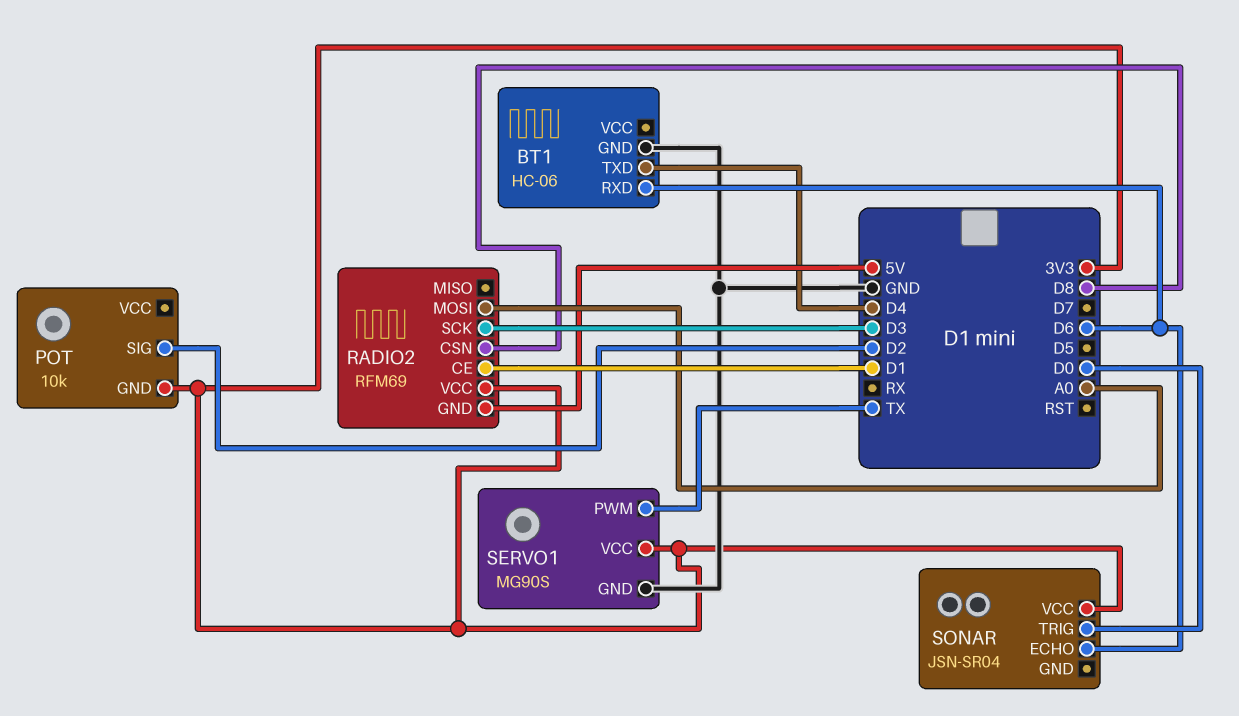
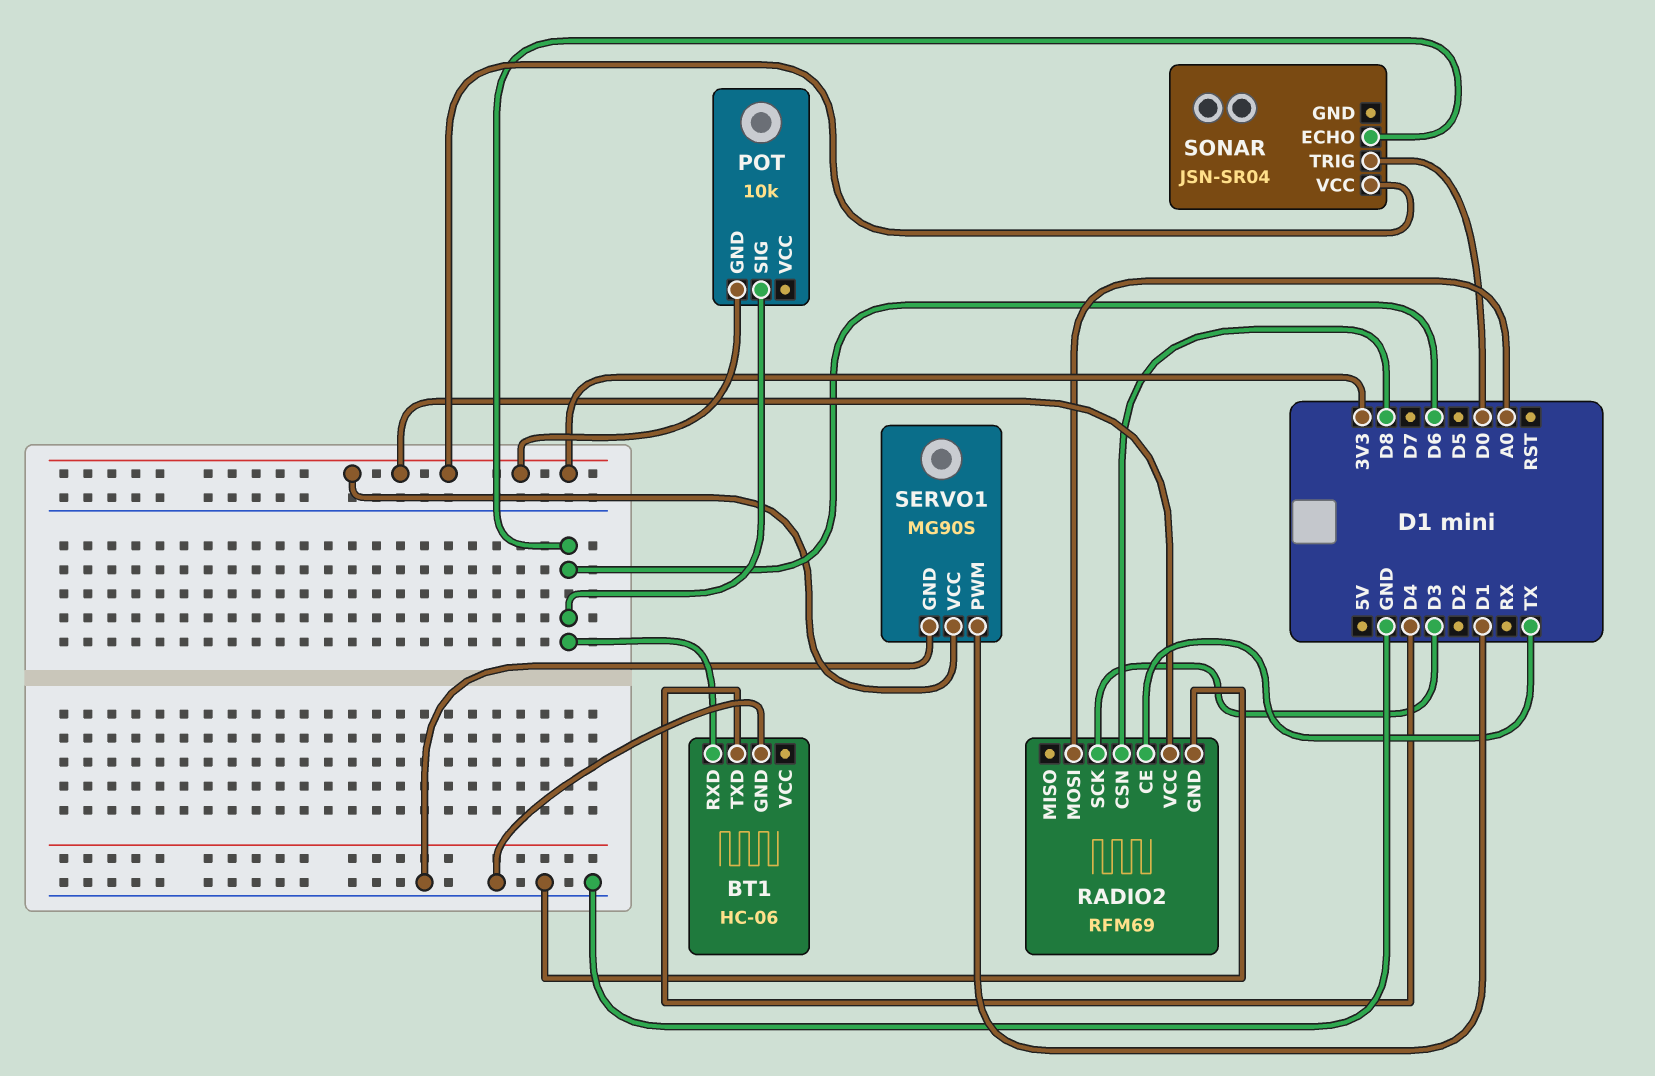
POT pin SIG: D2 -> D6
RADIO2 pin CE: D1 -> TX
RADIO2 pin GND: 5V -> GND
SERVO1 pin PWM: TX -> D1

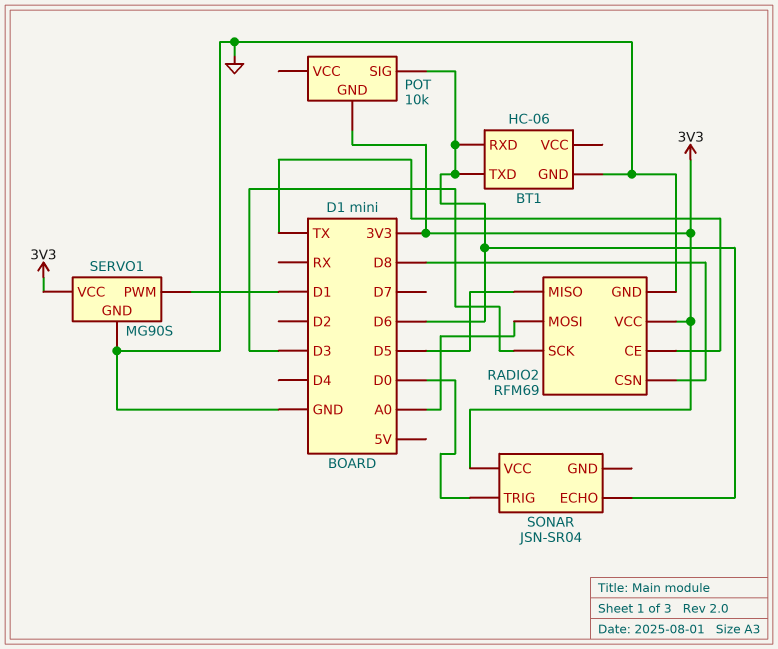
BT1 pin TXD: D4 -> D6
RADIO2 pin MISO: none -> D5

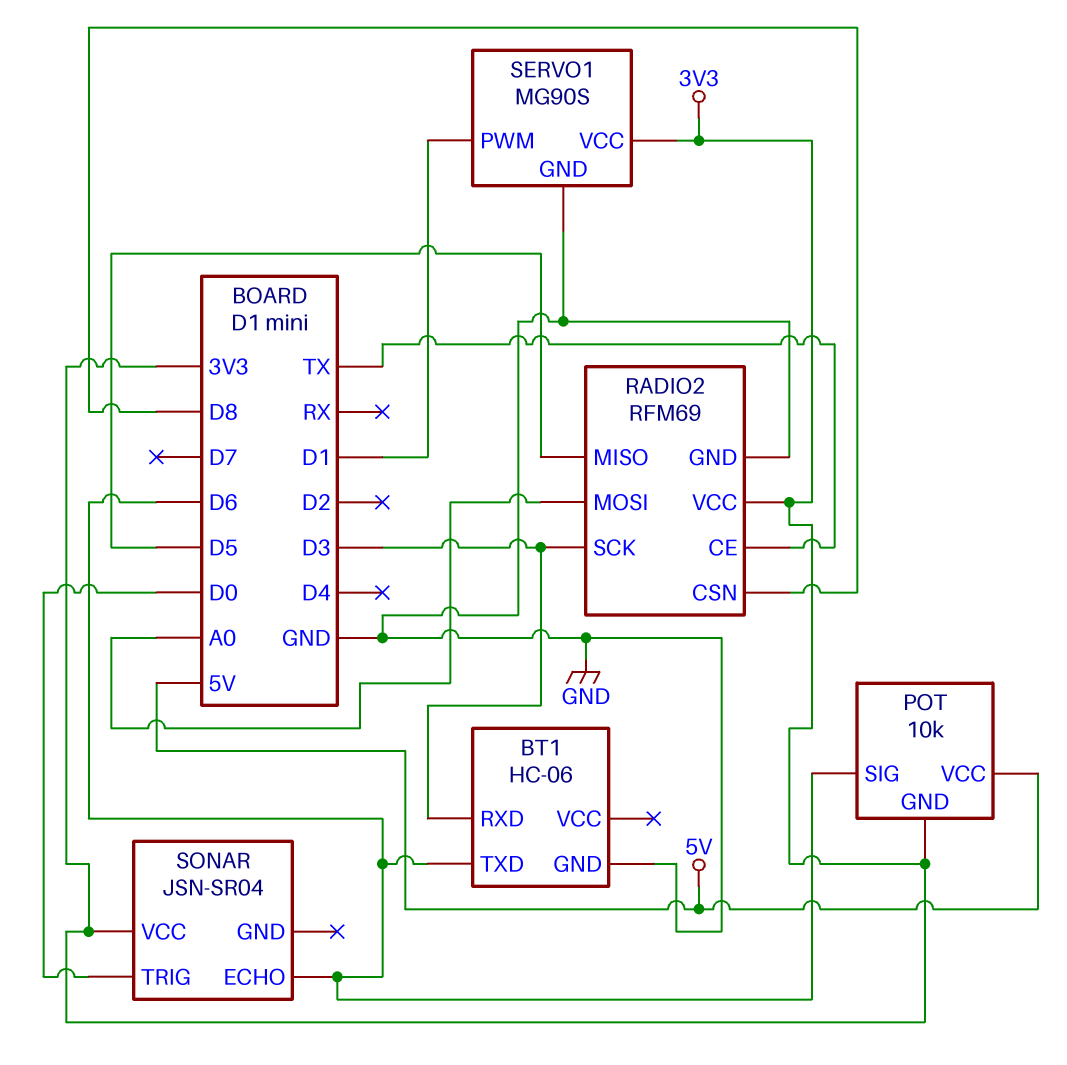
BT1 pin RXD: D6 -> D3
POT pin VCC: none -> 5V

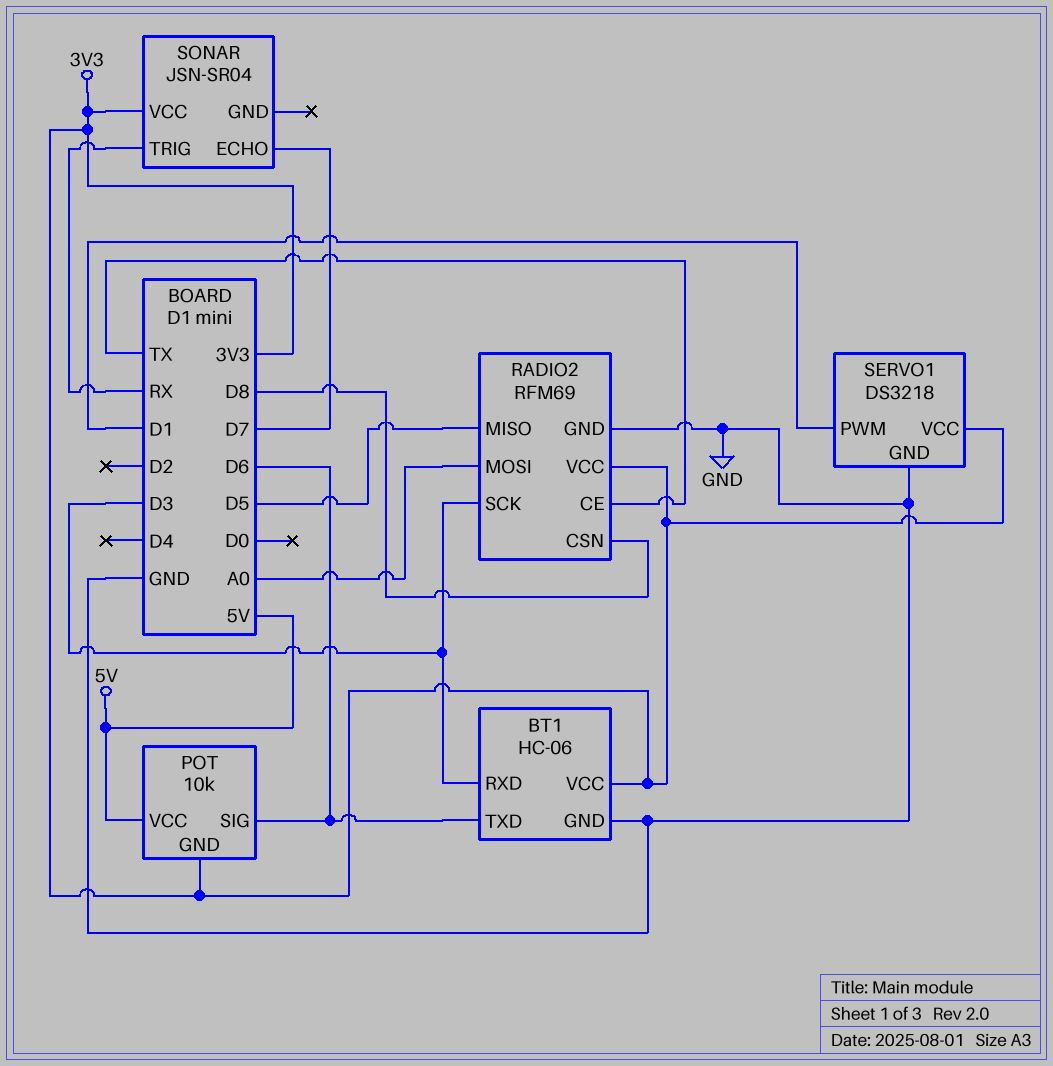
BT1 pin VCC: none -> 3V3
SERVO1: MG90S -> DS3218
SONAR pin ECHO: D6 -> D7
SONAR pin TRIG: D0 -> RX

